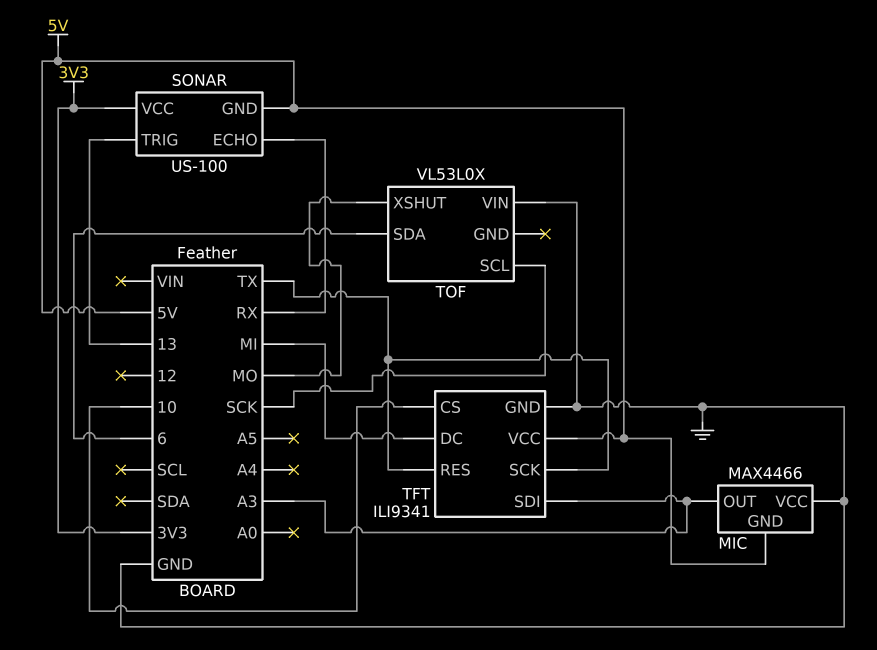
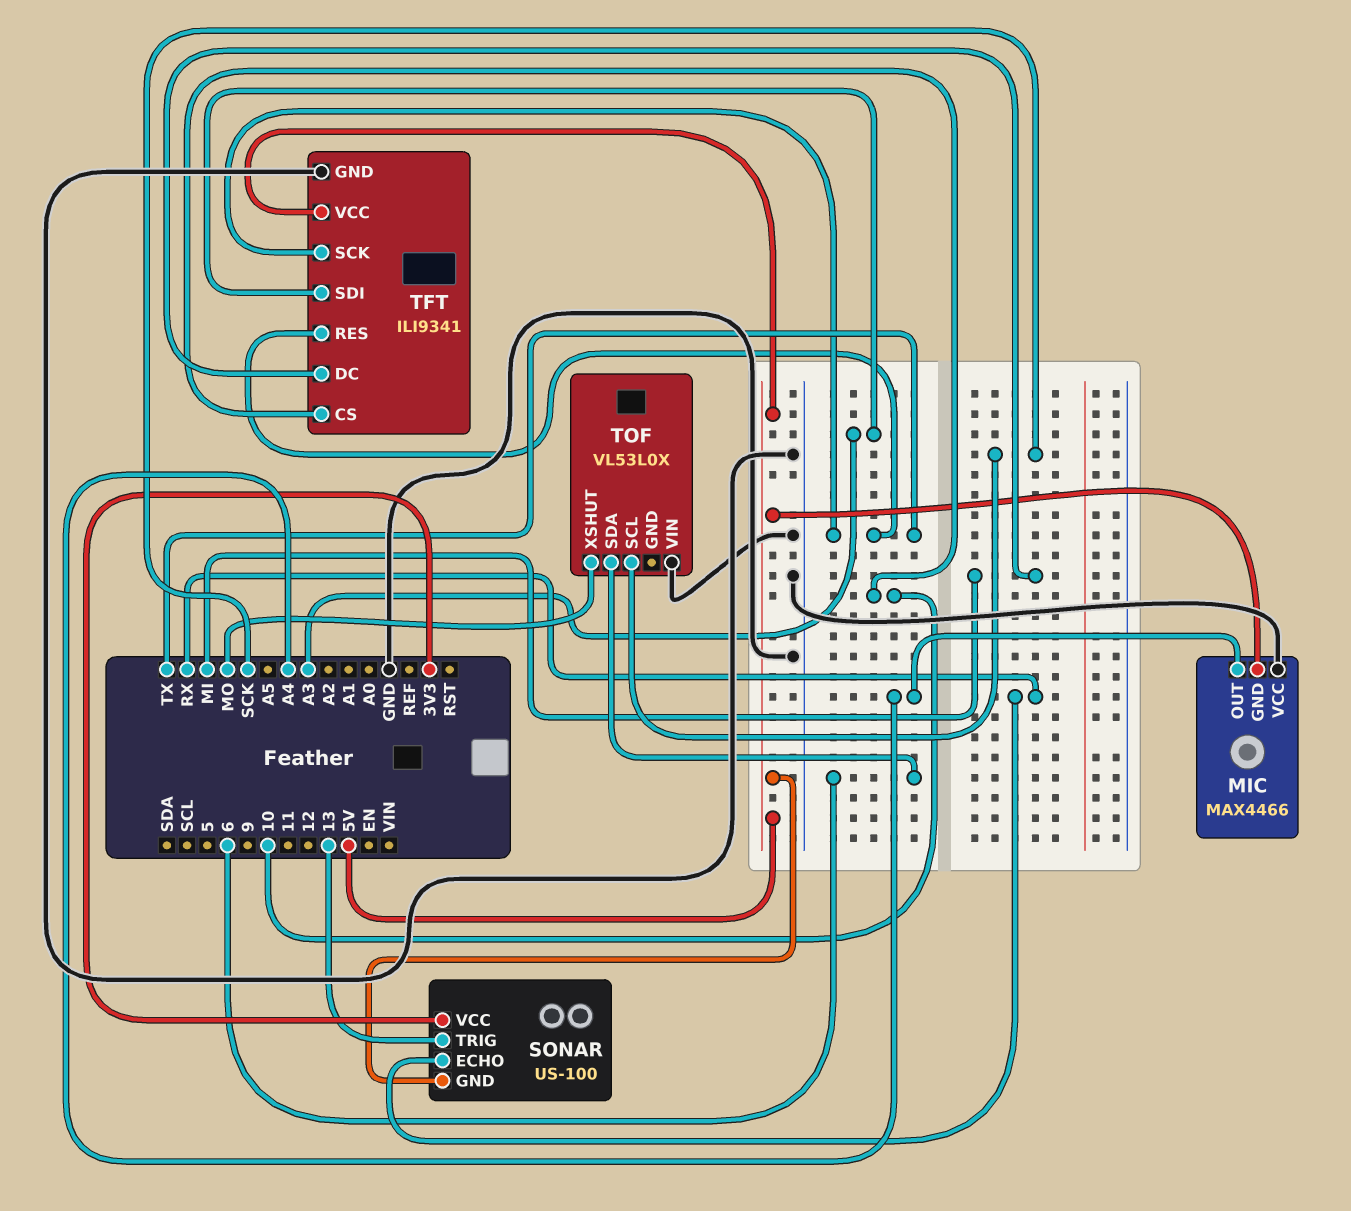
MIC pin OUT: A3 -> A4

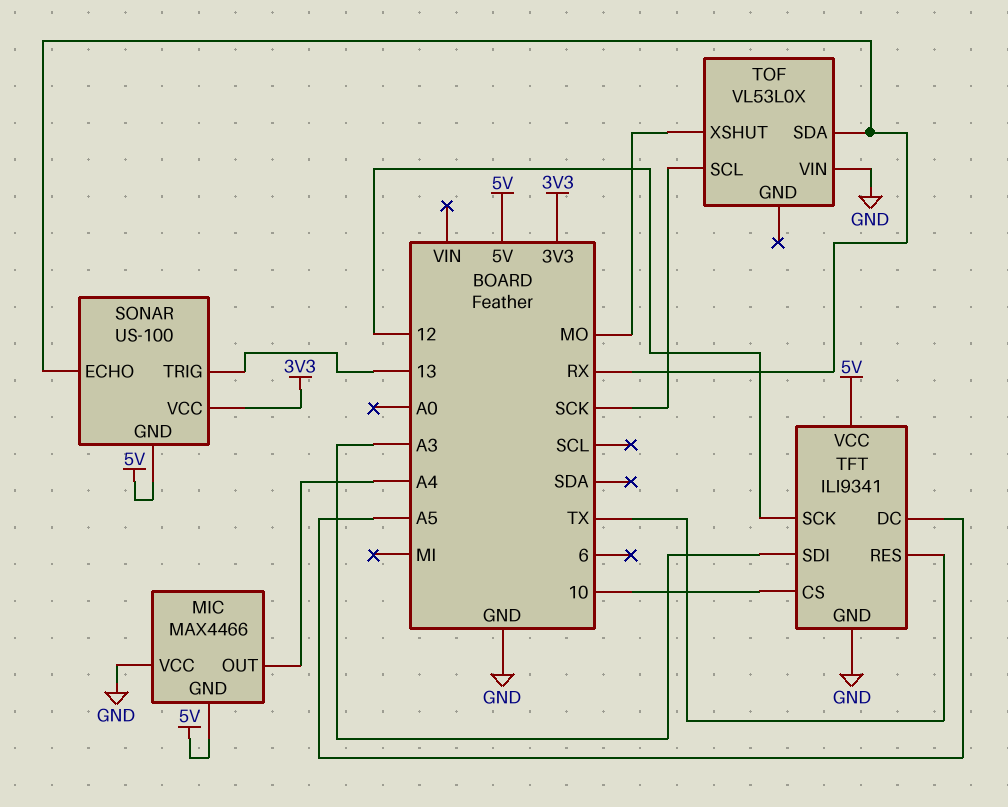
TFT pin DC: MI -> A5
TFT pin SCK: TX -> 12
TOF pin SDA: 6 -> RX

